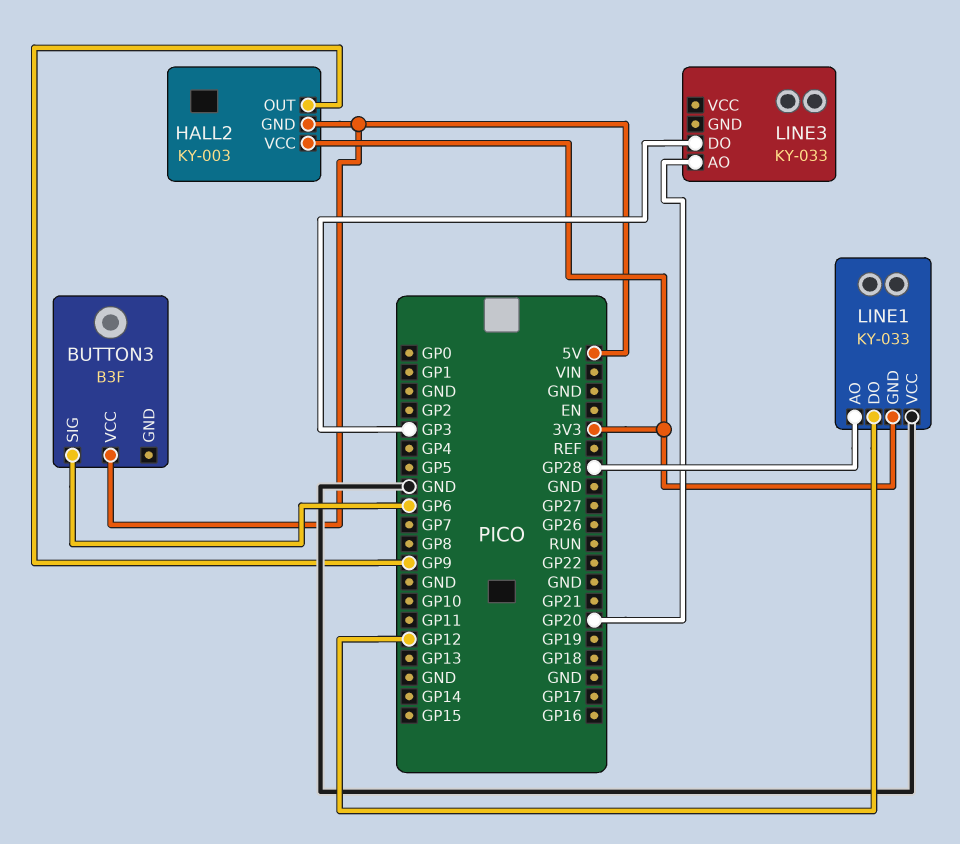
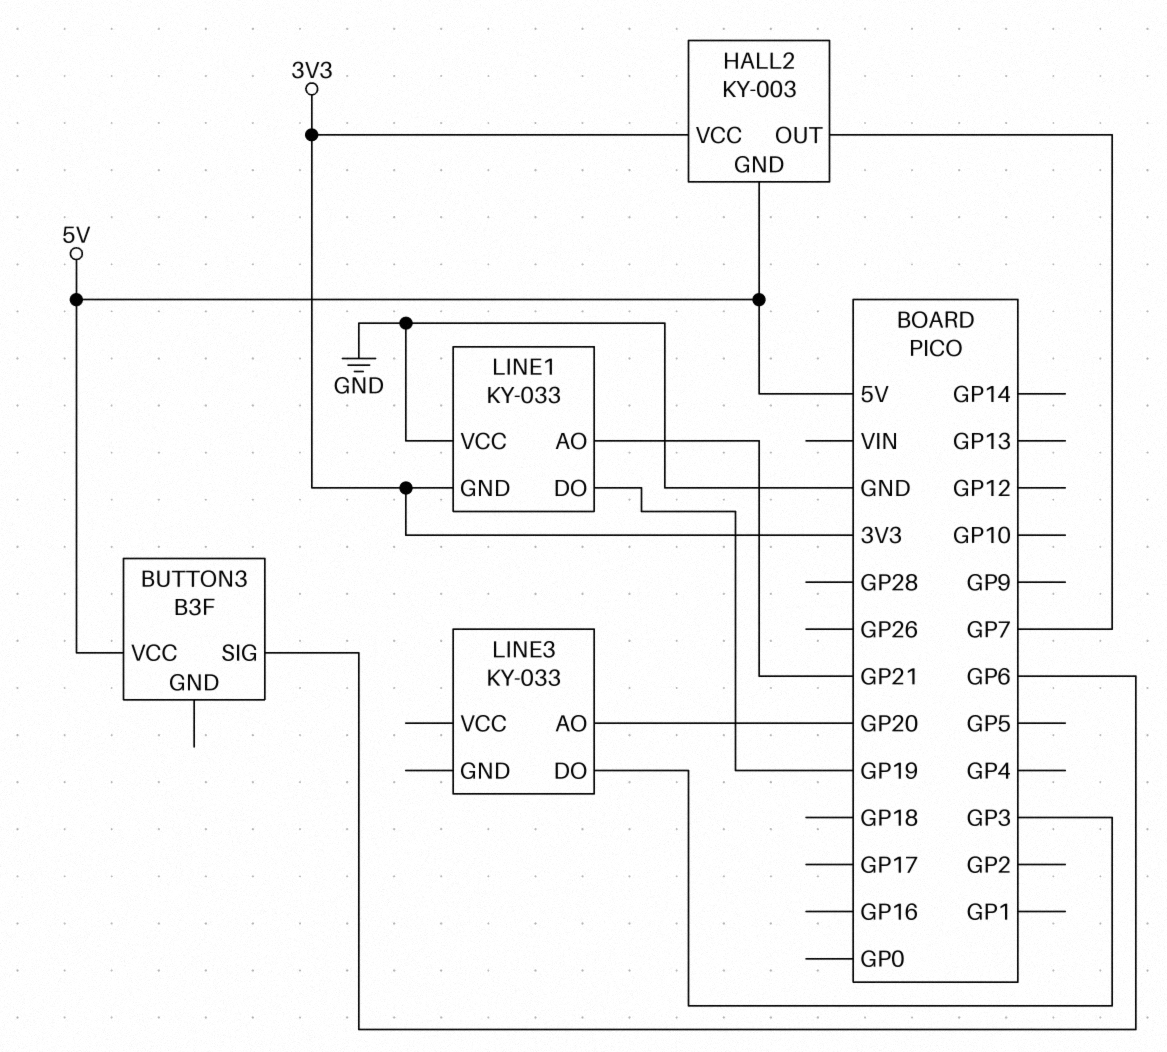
HALL2 pin OUT: GP9 -> GP7
LINE1 pin AO: GP28 -> GP21
LINE1 pin DO: GP12 -> GP19

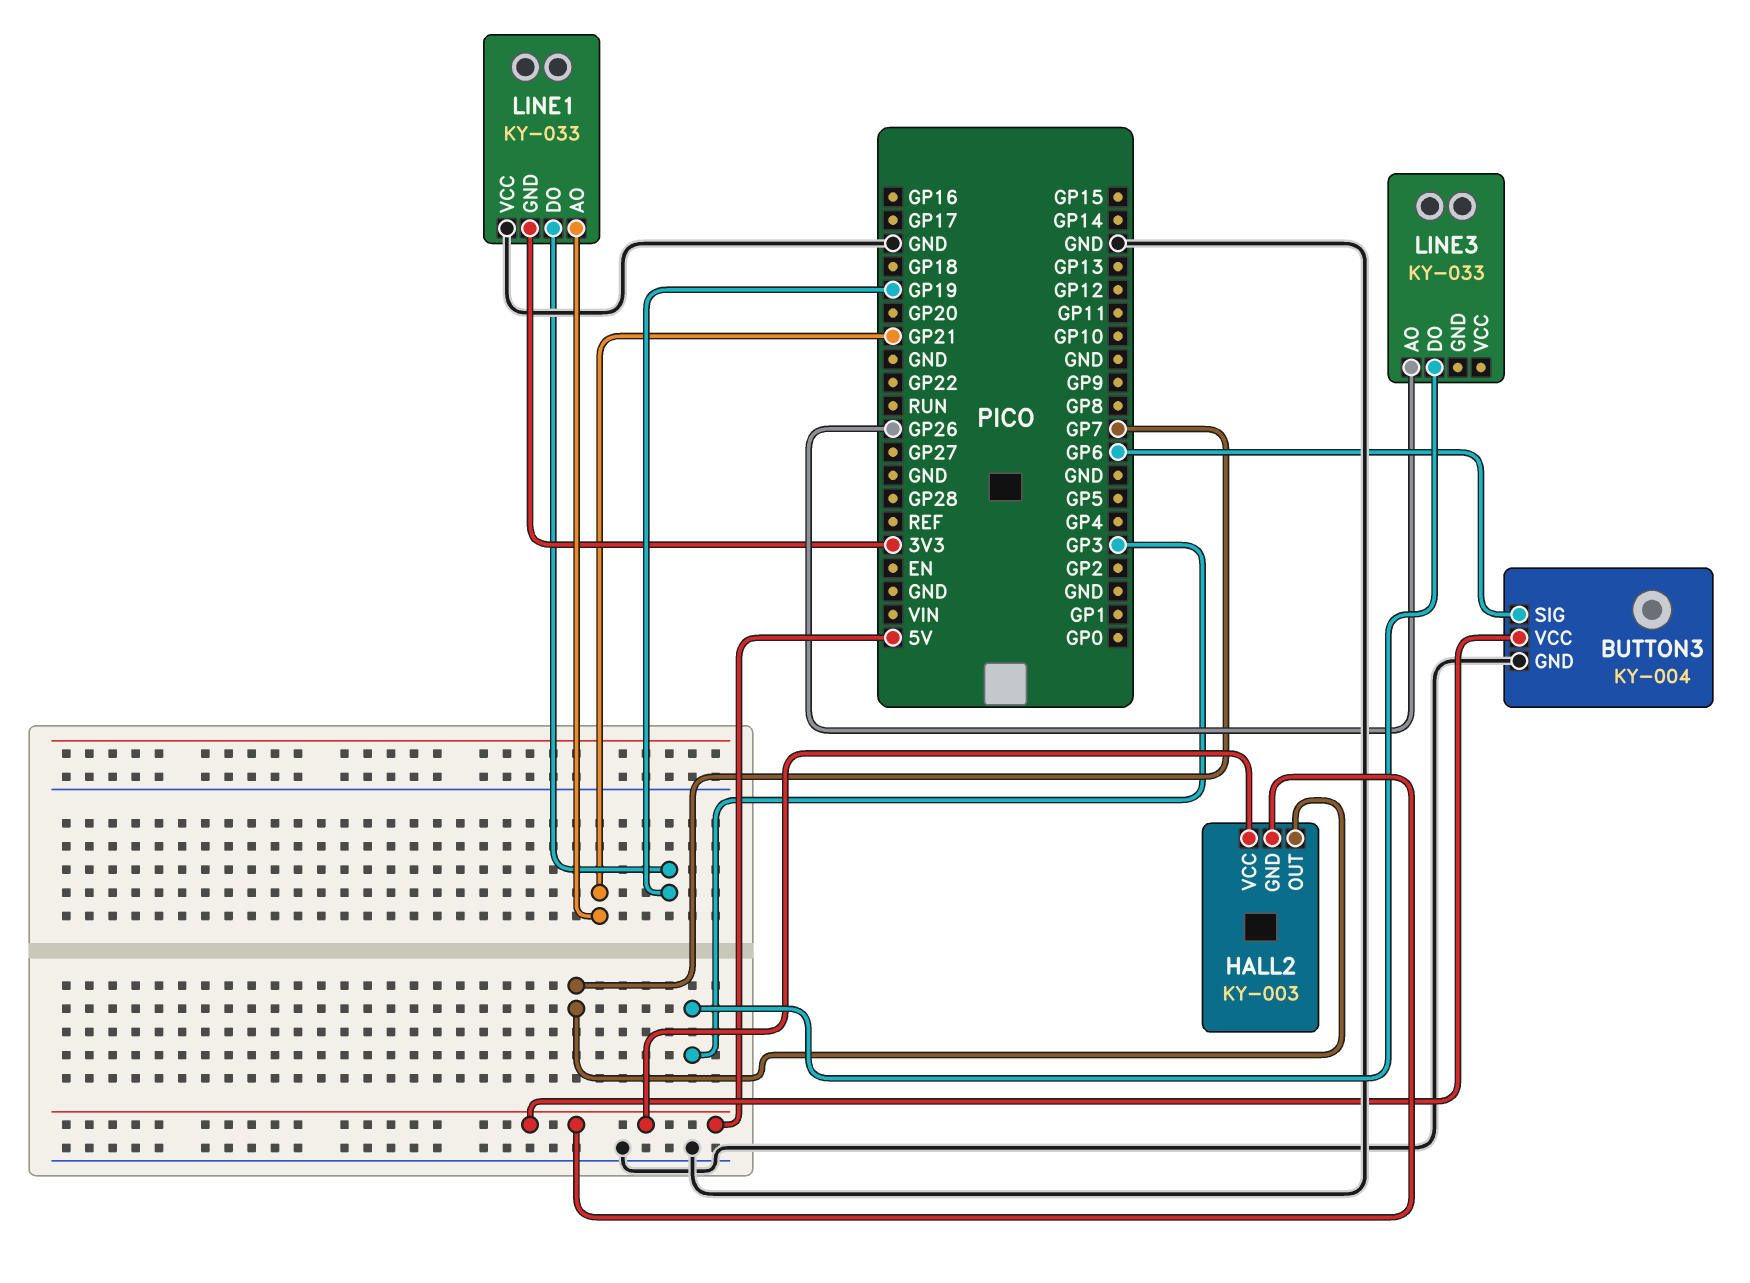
BUTTON3: B3F -> KY-004
BUTTON3 pin GND: none -> GND
HALL2 pin VCC: 3V3 -> 5V
LINE3 pin AO: GP20 -> GP26

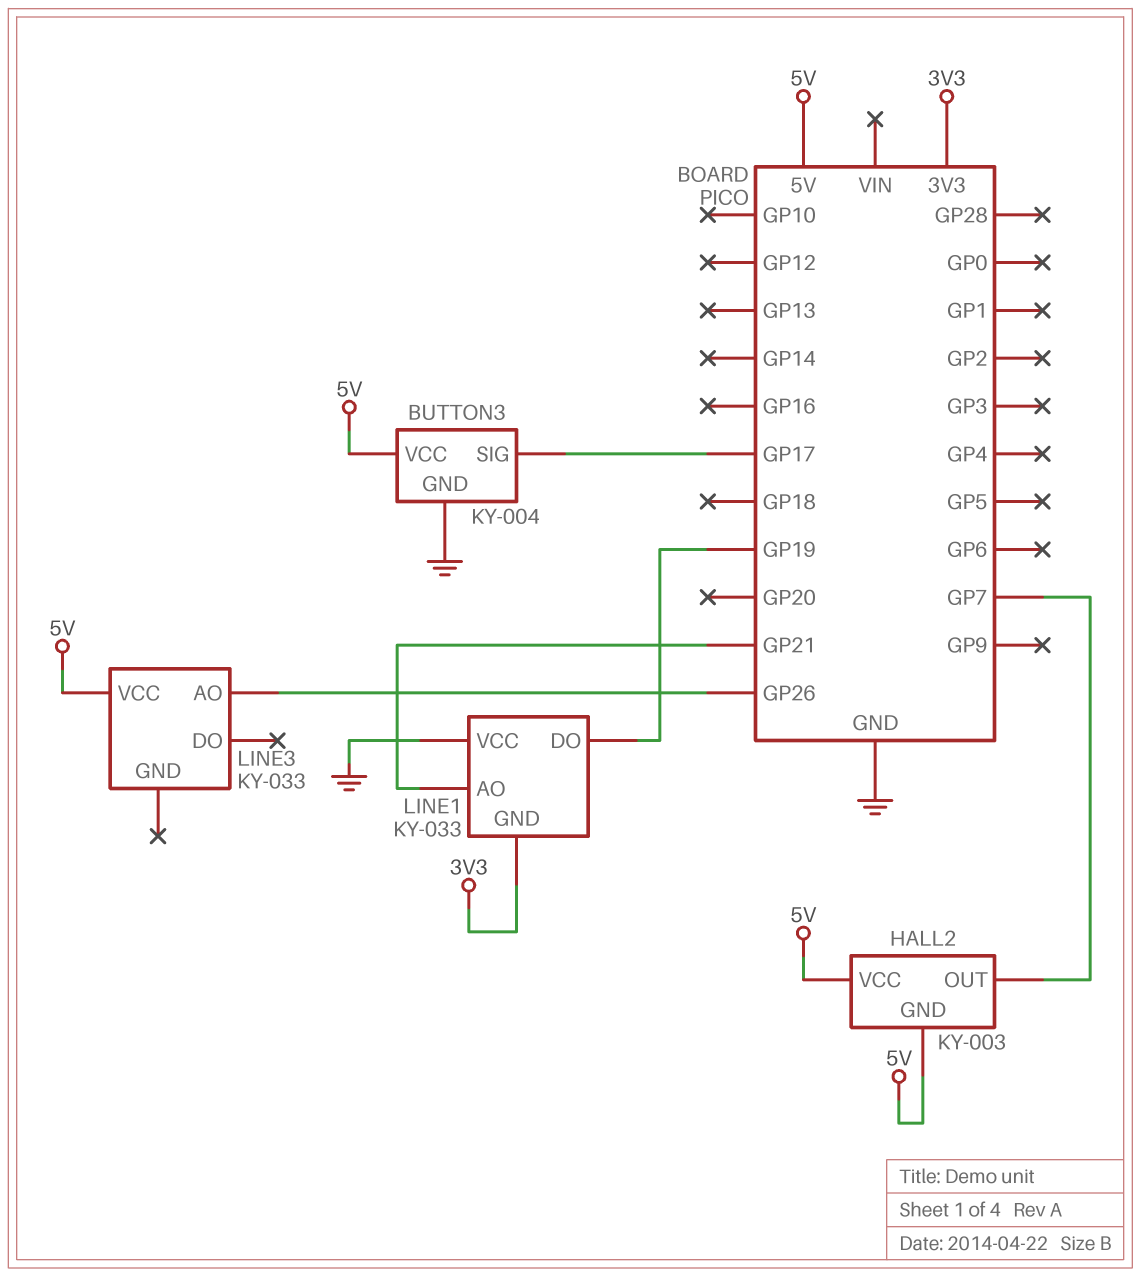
BUTTON3 pin SIG: GP6 -> GP17
LINE3 pin DO: GP3 -> none
LINE3 pin VCC: none -> 5V

